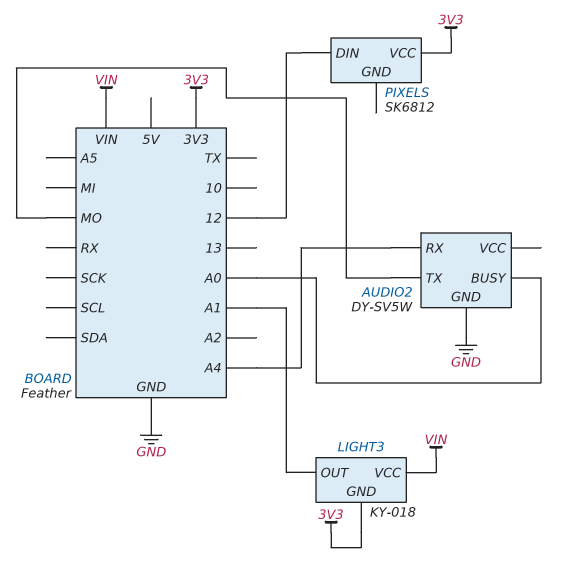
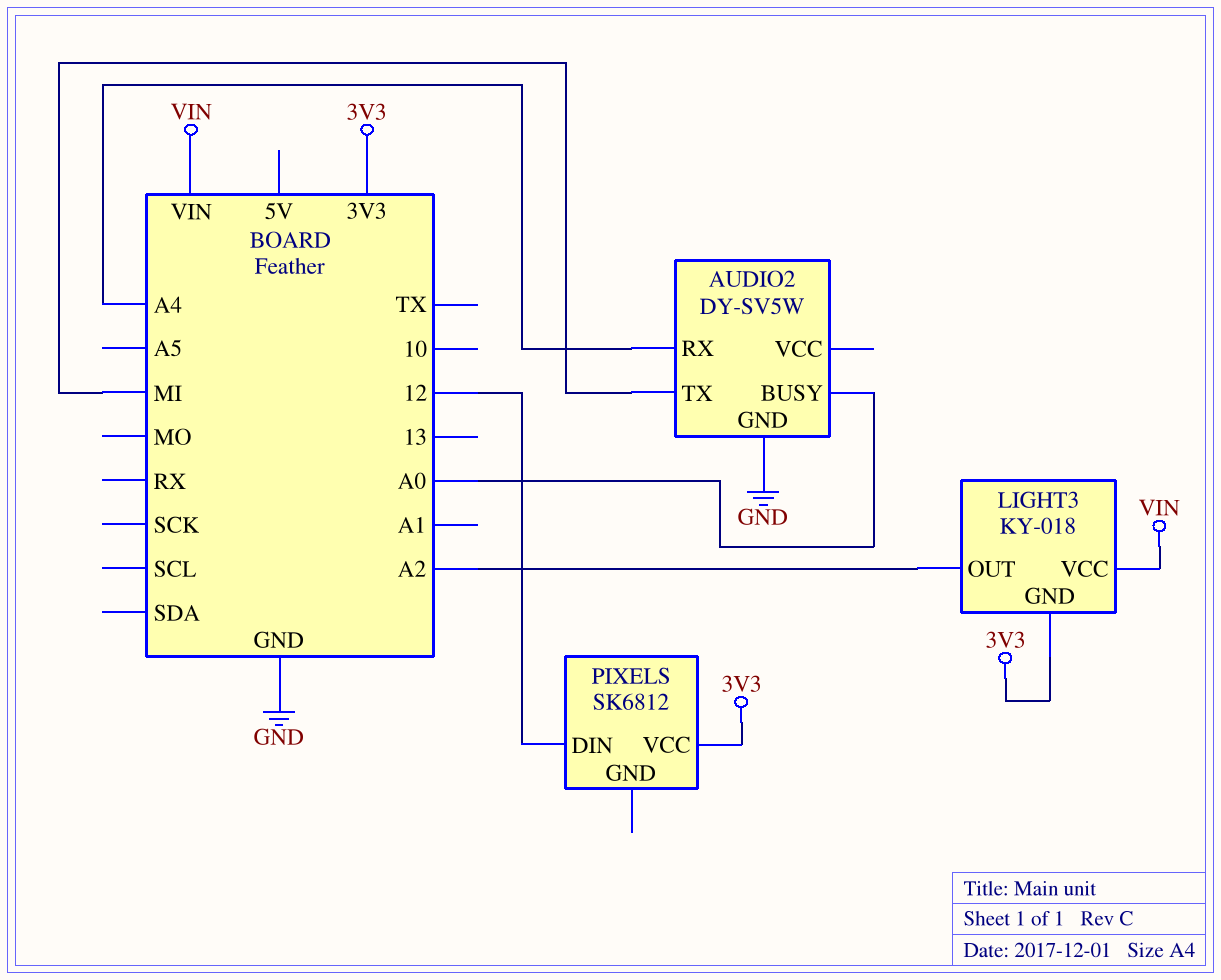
AUDIO2 pin TX: MO -> MI
LIGHT3 pin OUT: A1 -> A2

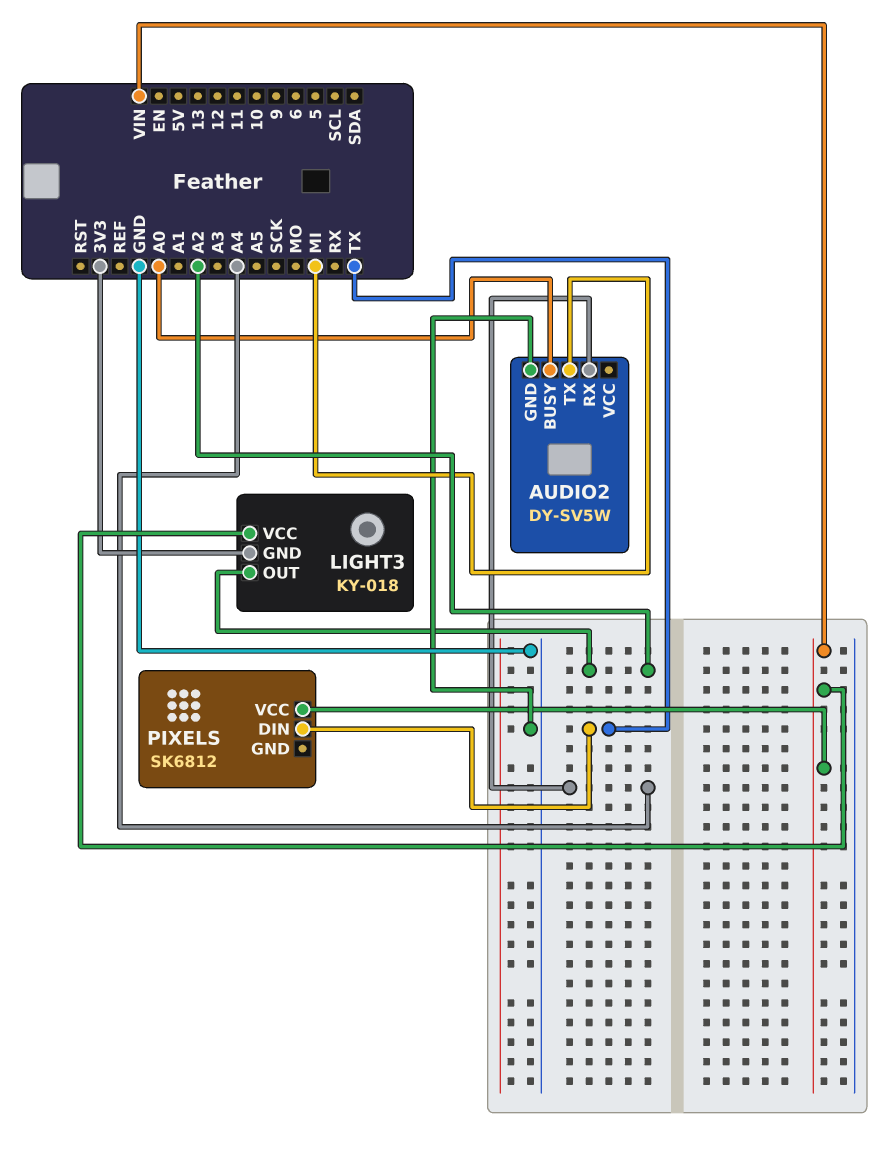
PIXELS pin DIN: 12 -> TX
PIXELS pin VCC: 3V3 -> VIN

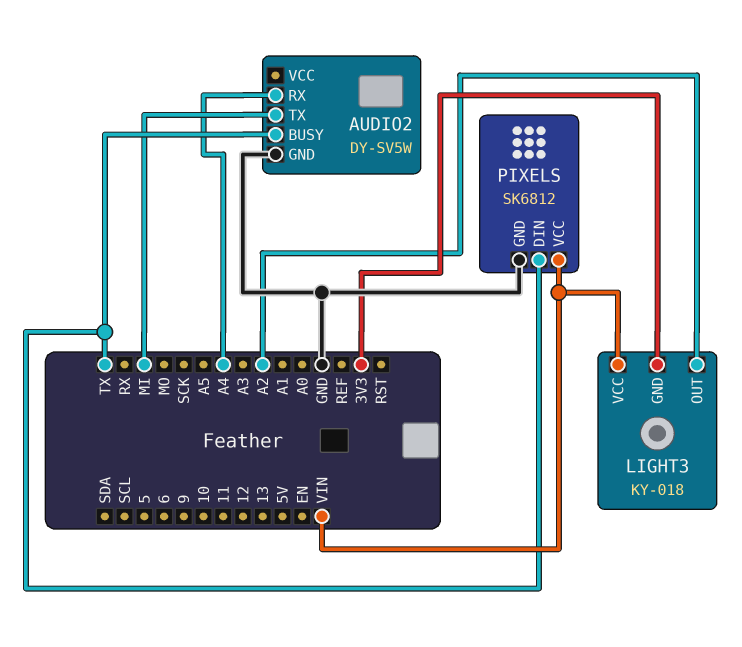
AUDIO2 pin BUSY: A0 -> TX
PIXELS pin GND: none -> GND

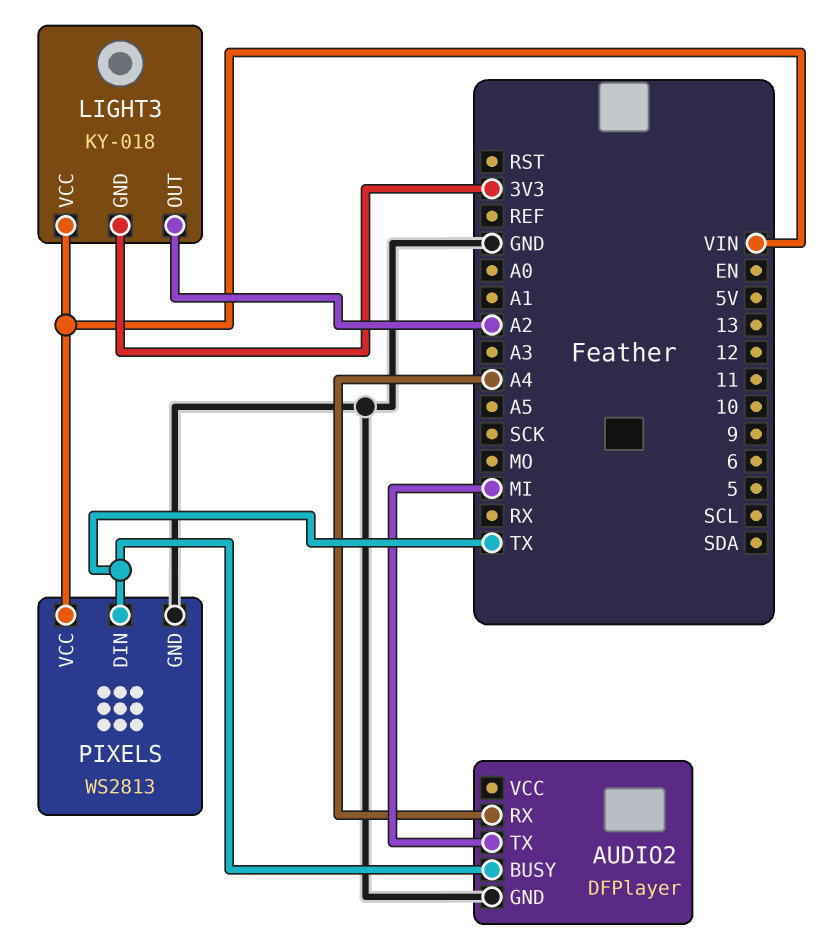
AUDIO2: DY-SV5W -> DFPlayer
PIXELS: SK6812 -> WS2813

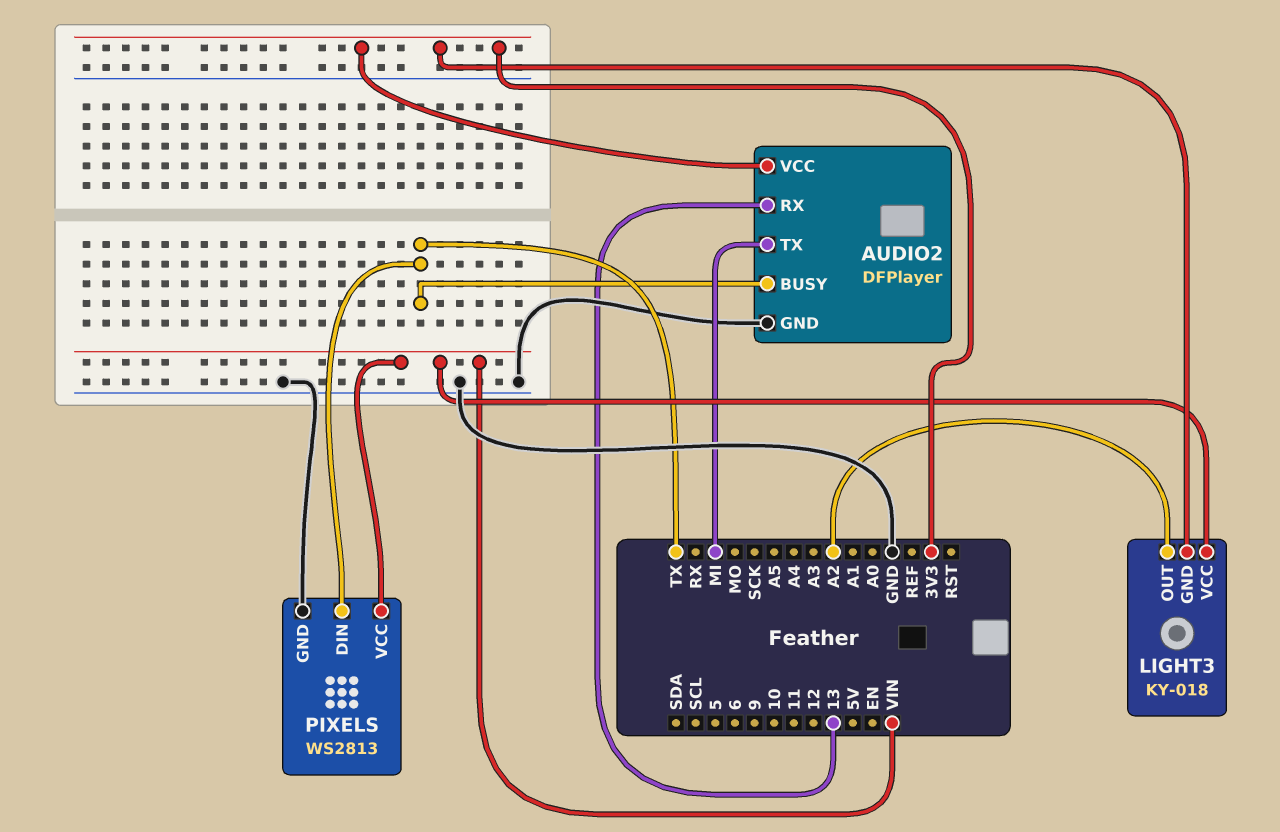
AUDIO2 pin RX: A4 -> 13
AUDIO2 pin VCC: none -> 3V3

